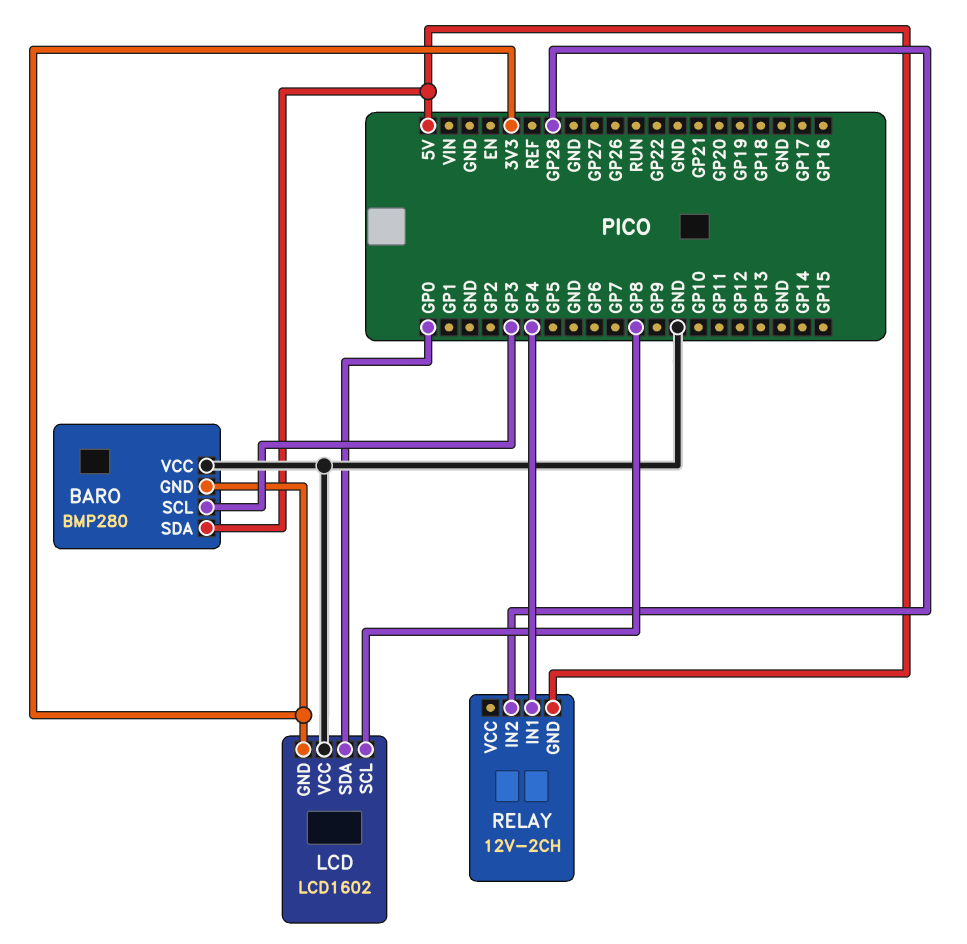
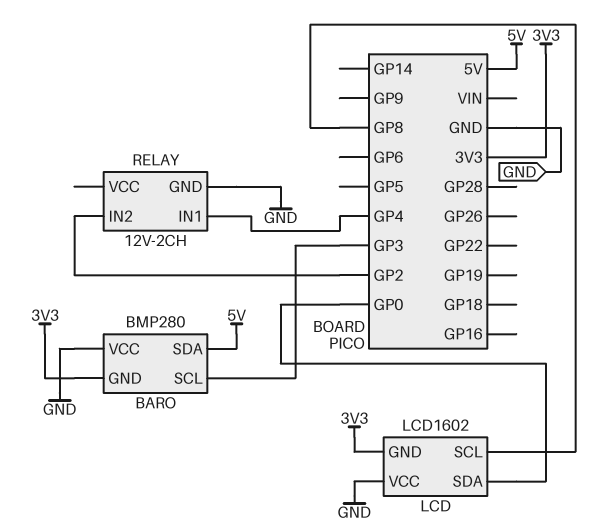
RELAY pin GND: 5V -> GND
RELAY pin IN2: GP28 -> GP2

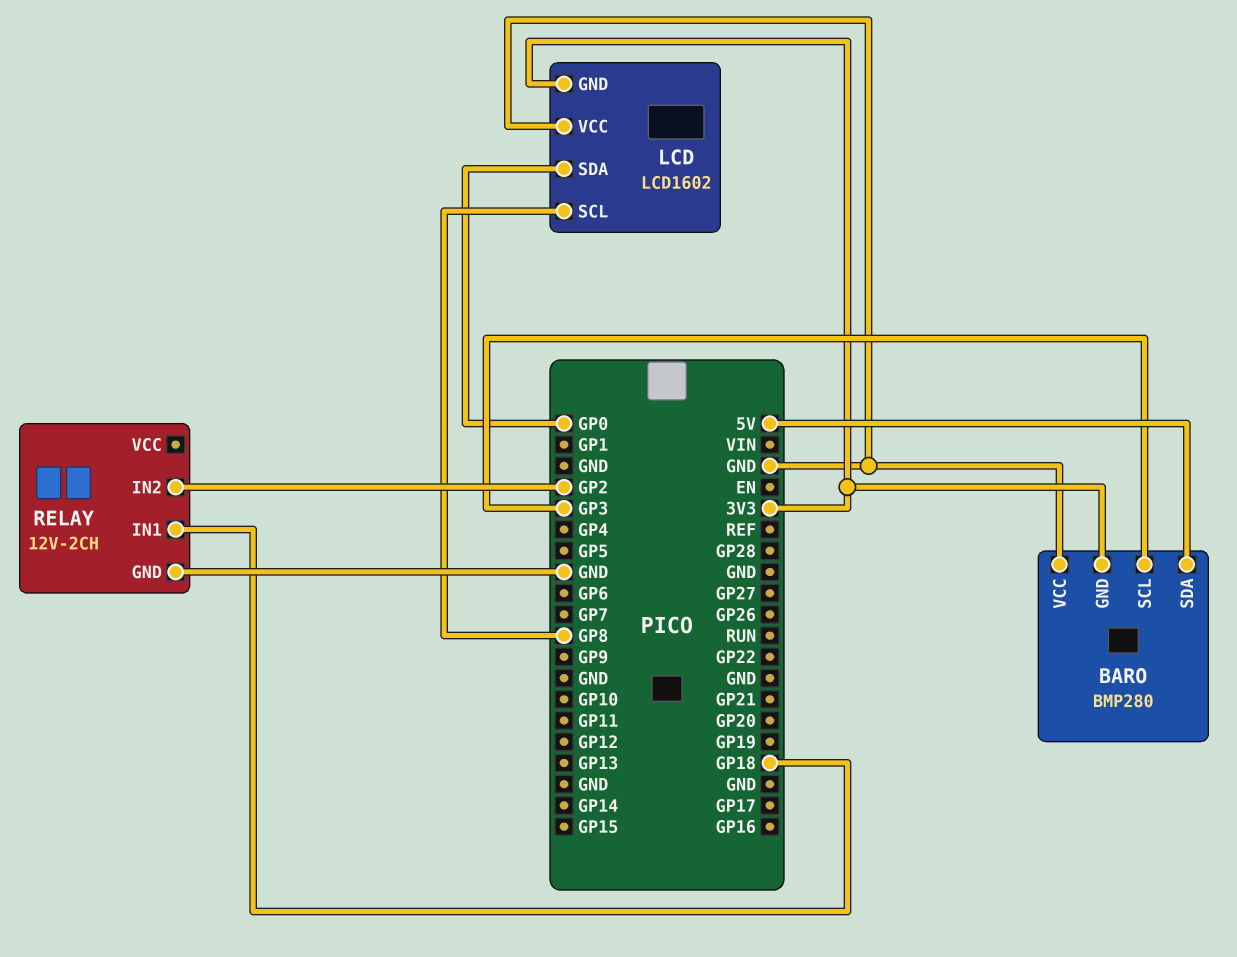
RELAY pin IN1: GP4 -> GP18

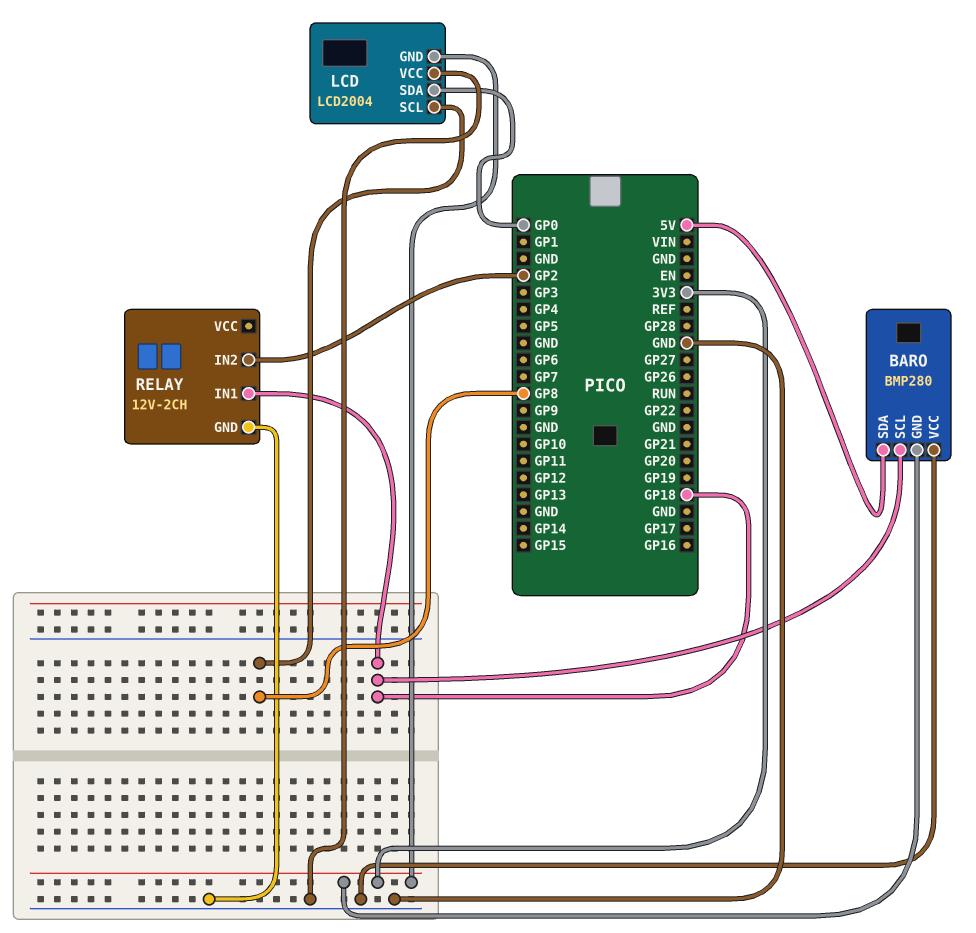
BARO pin SCL: GP3 -> GP18
LCD: LCD1602 -> LCD2004

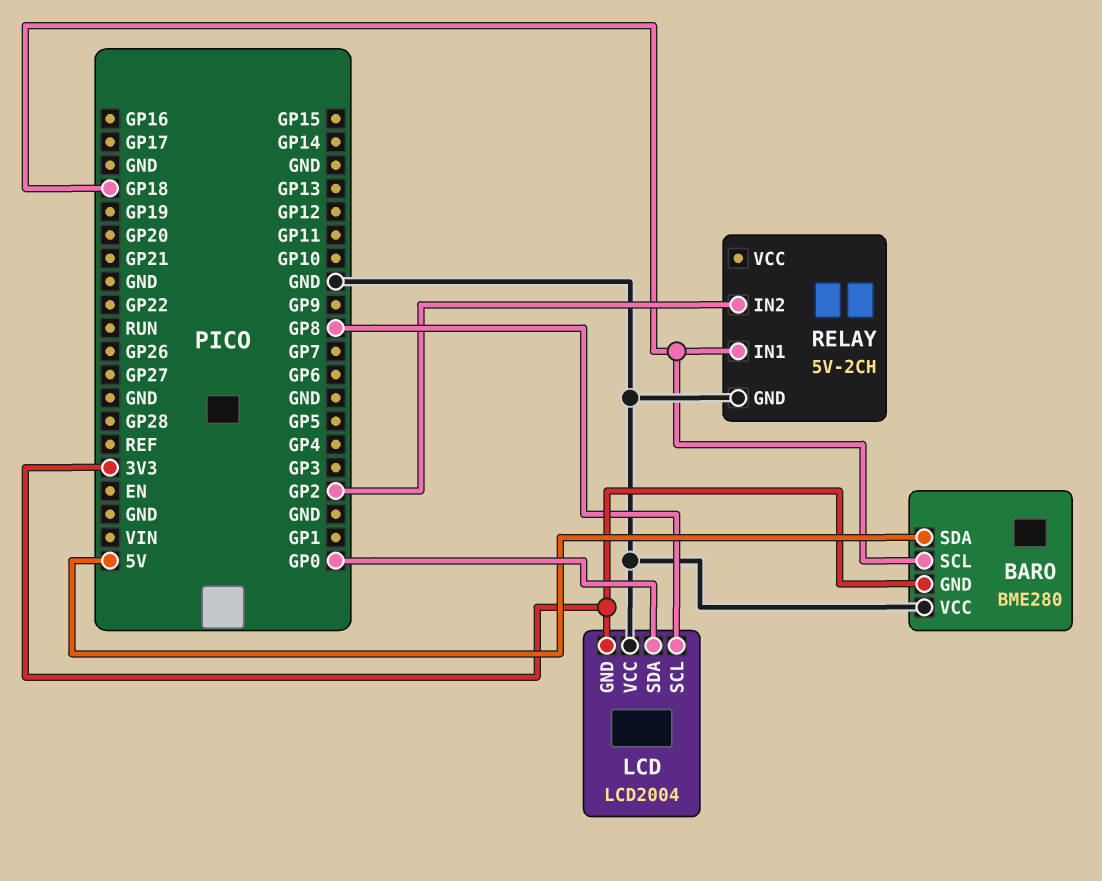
BARO: BMP280 -> BME280
RELAY: 12V-2CH -> 5V-2CH

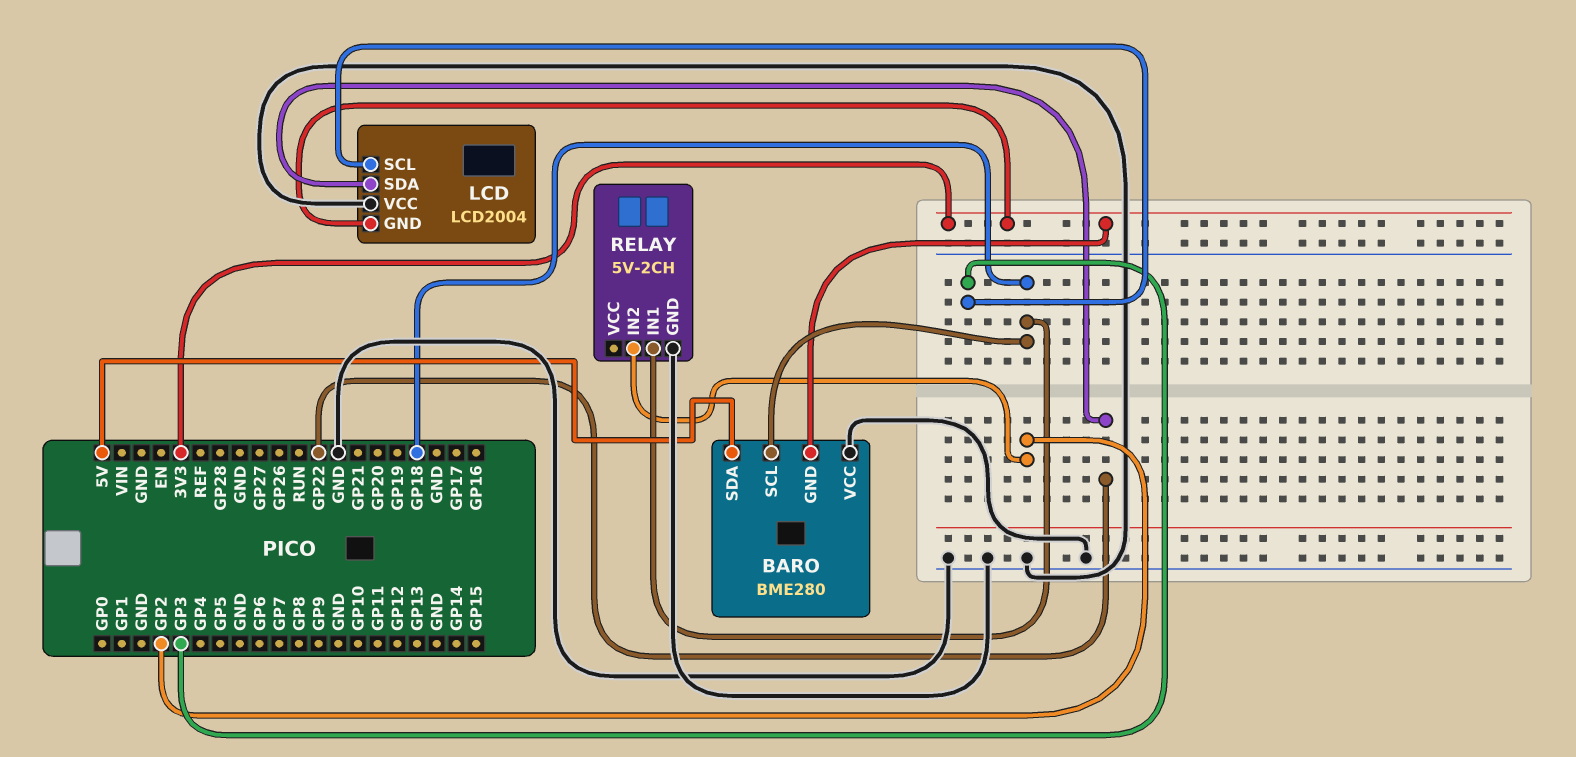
LCD pin SCL: GP8 -> GP3
LCD pin SDA: GP0 -> GP22

